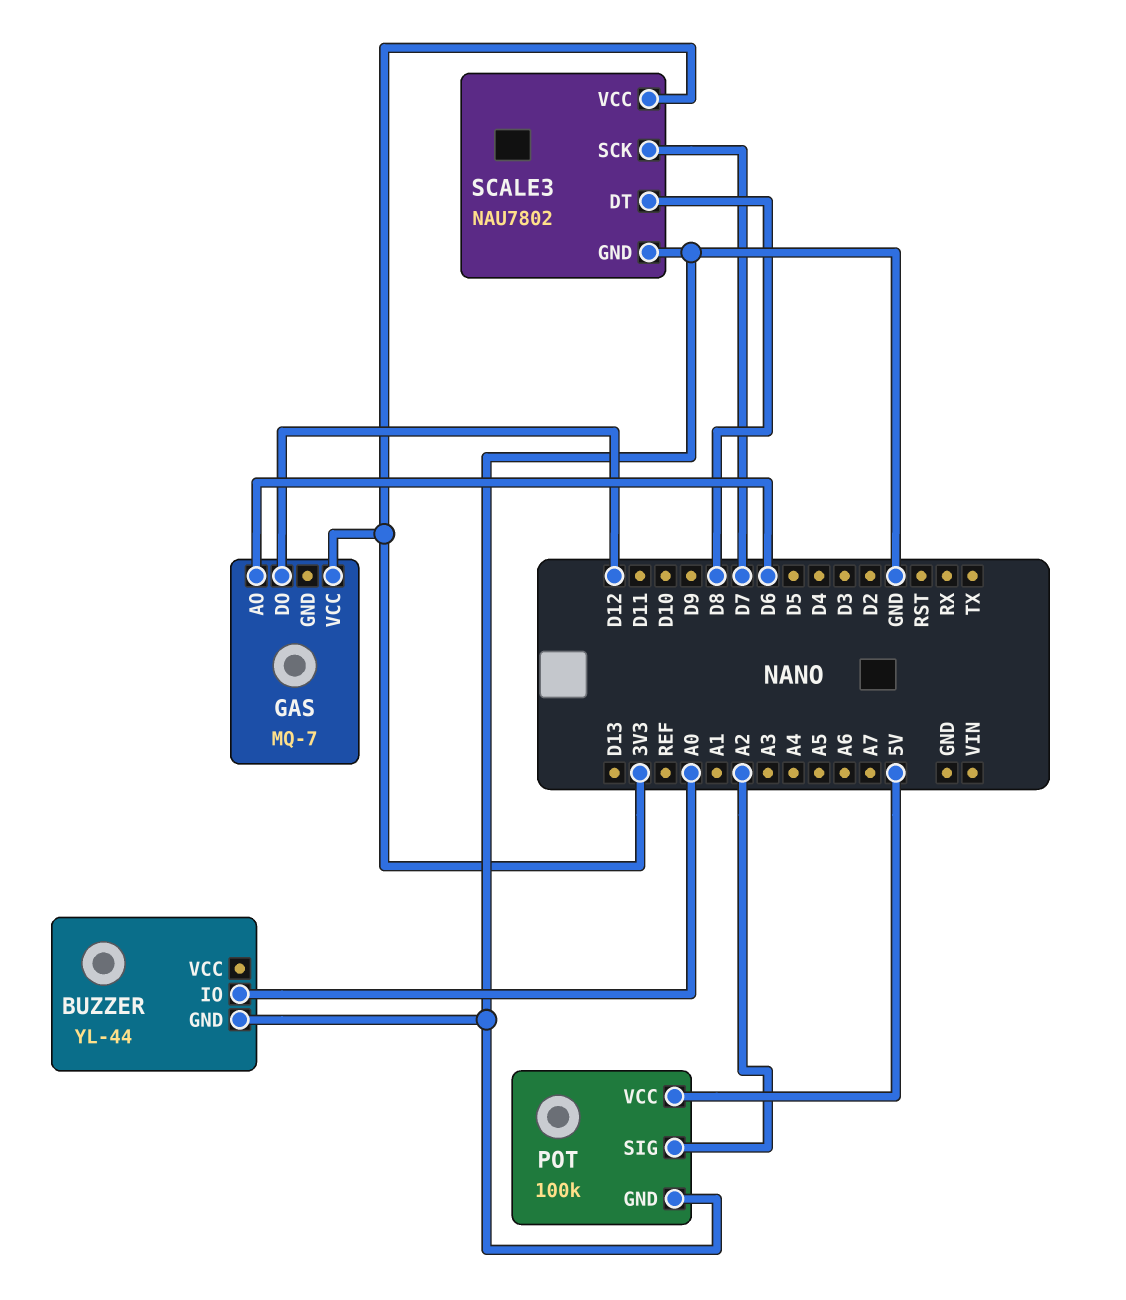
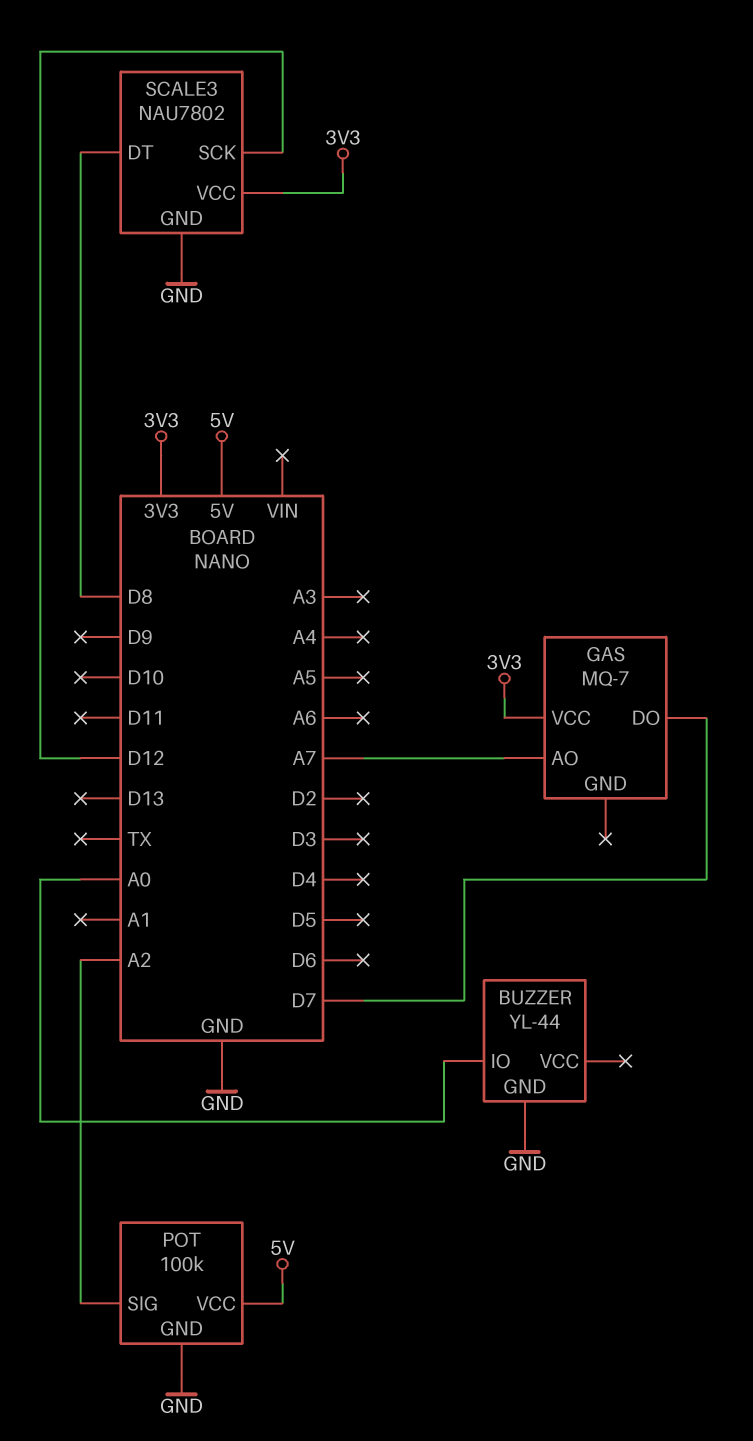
GAS pin AO: D6 -> A7
GAS pin DO: D12 -> D7
SCALE3 pin SCK: D7 -> D12

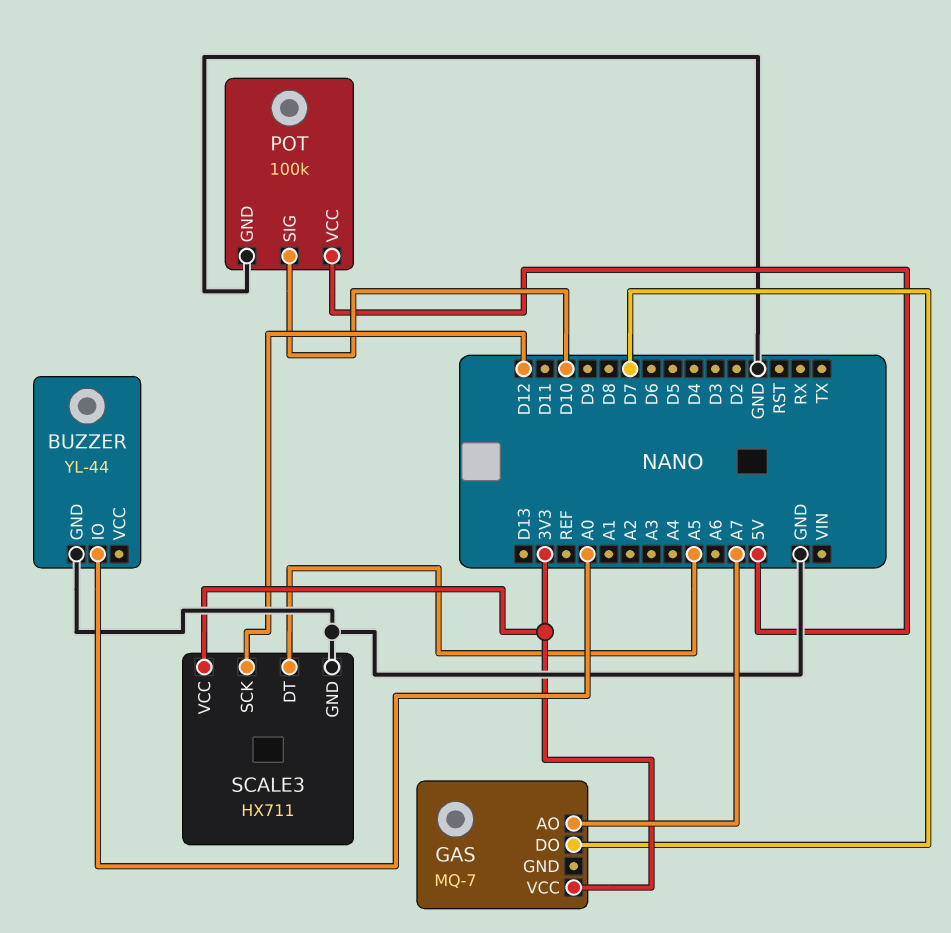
POT pin SIG: A2 -> D10
SCALE3: NAU7802 -> HX711
SCALE3 pin DT: D8 -> A5

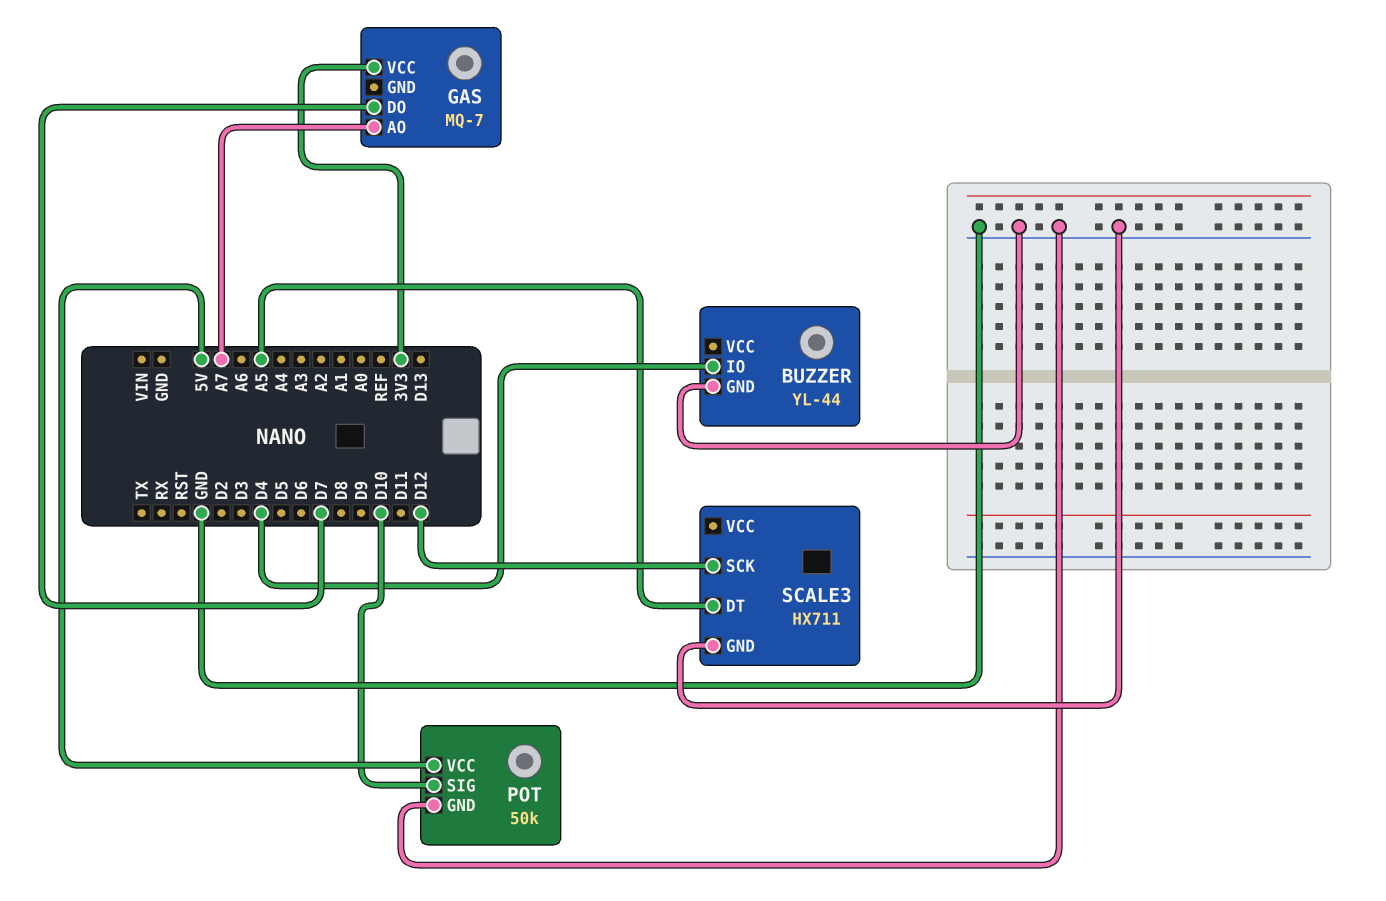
BUZZER pin IO: A0 -> D4
POT: 100k -> 50k
SCALE3 pin VCC: 3V3 -> none

